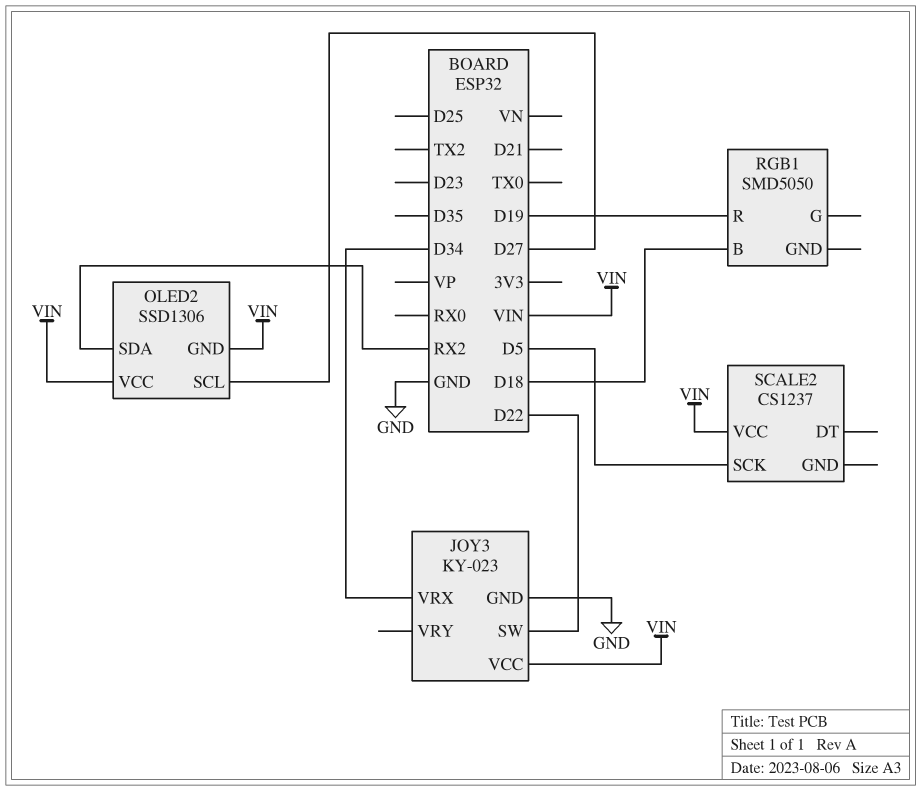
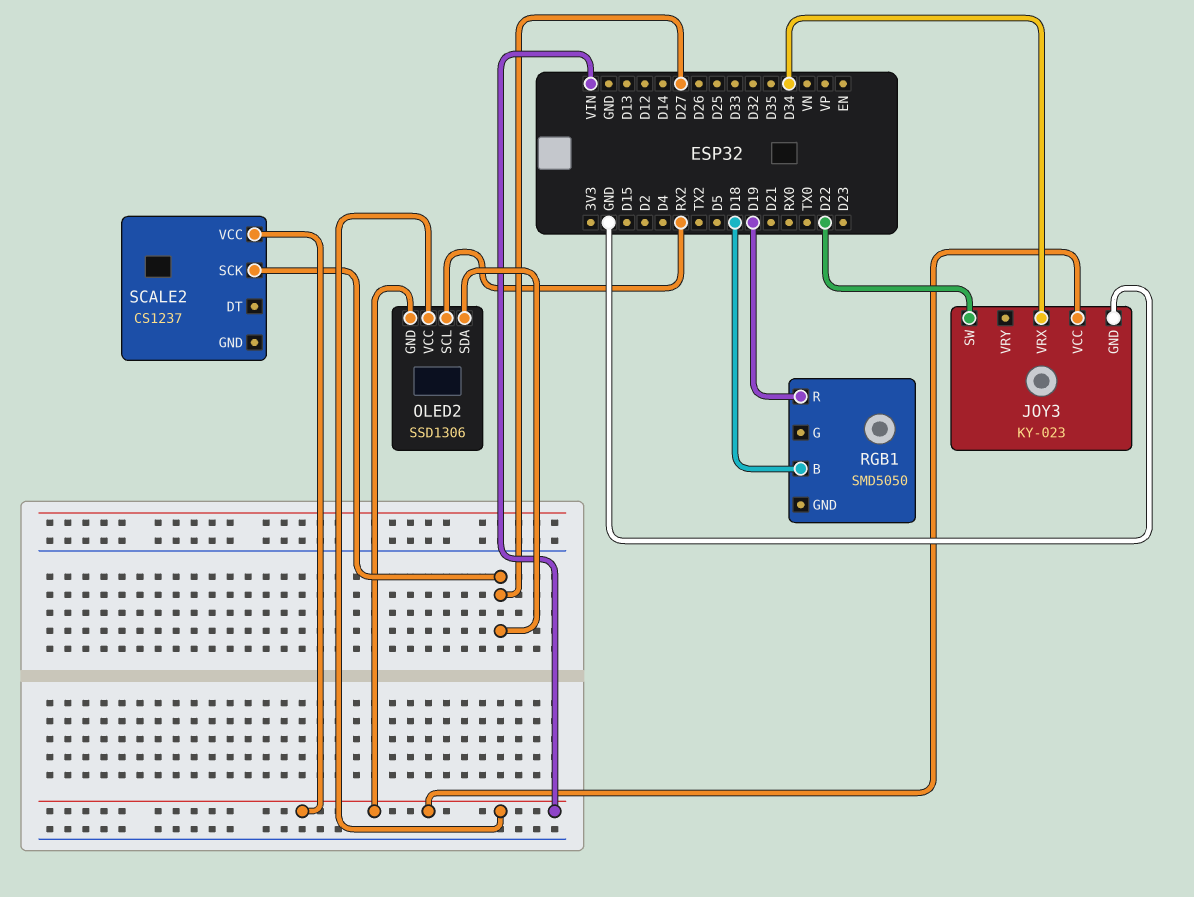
OLED2 pin SCL: D27 -> RX2
OLED2 pin SDA: RX2 -> D27
SCALE2 pin SCK: D5 -> D27

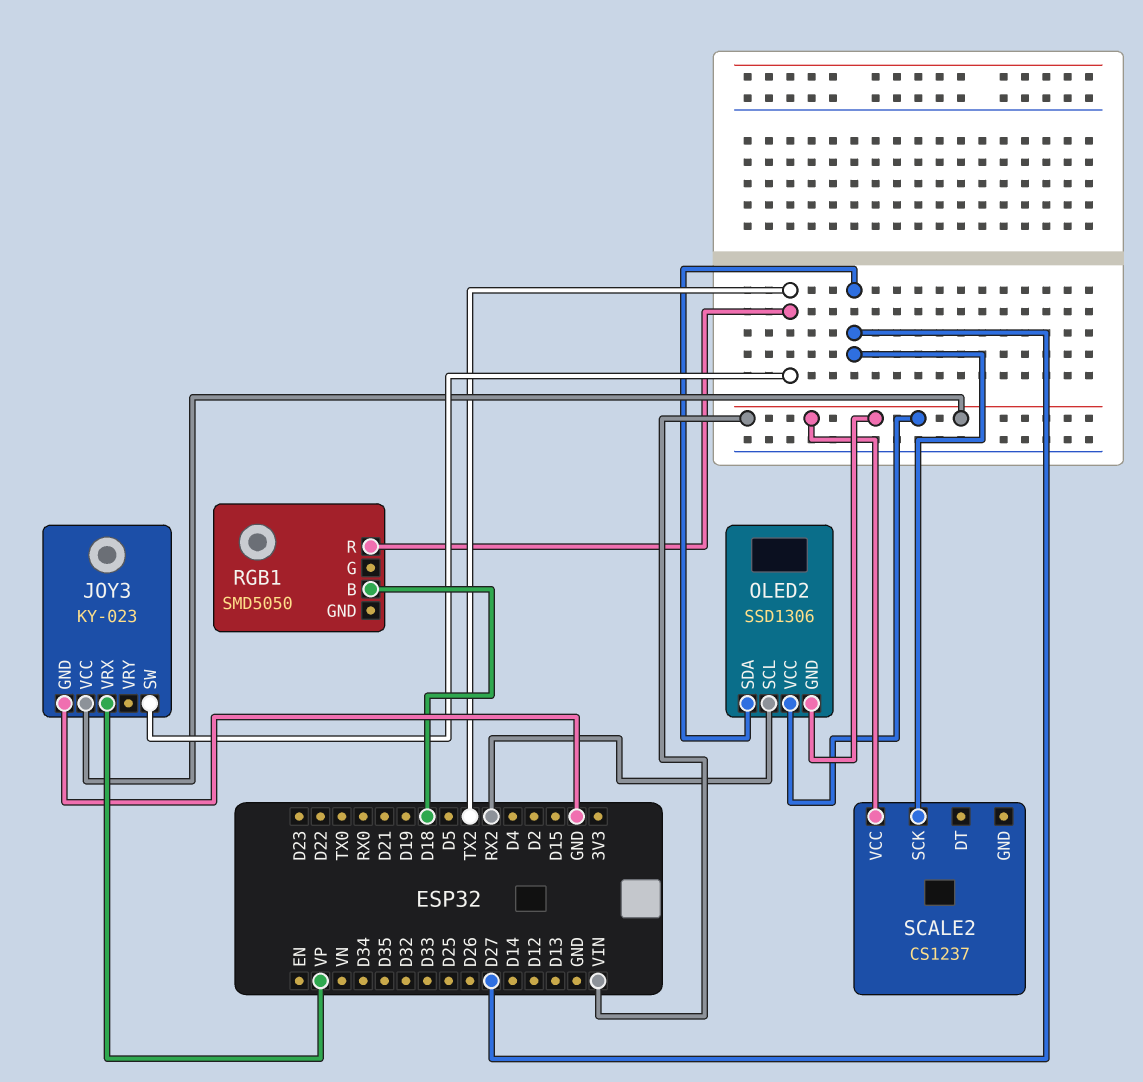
JOY3 pin SW: D22 -> TX2
JOY3 pin VRX: D34 -> VP
RGB1 pin R: D19 -> TX2

